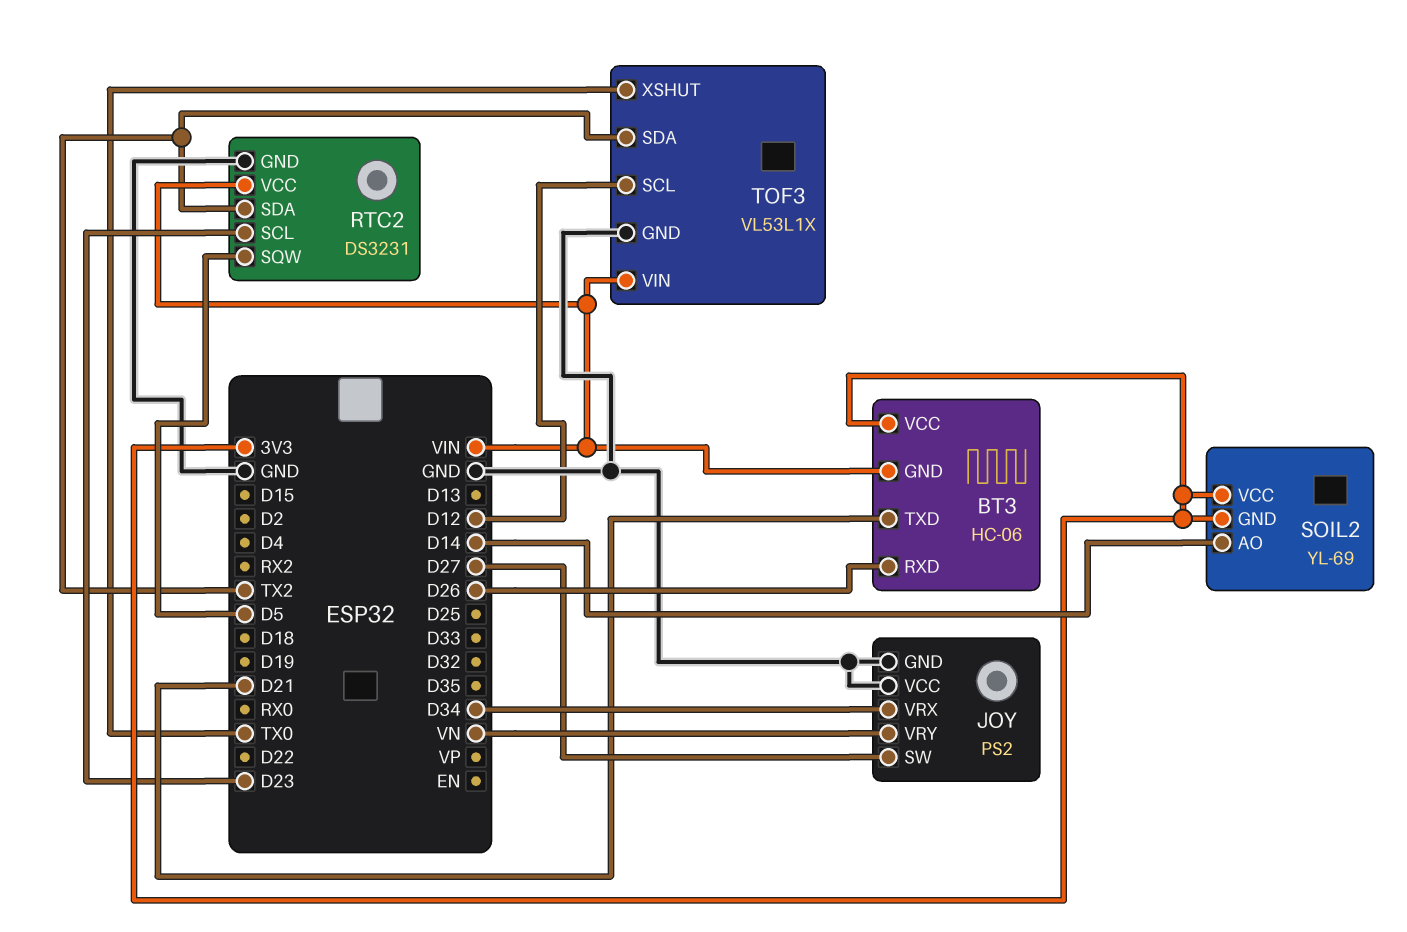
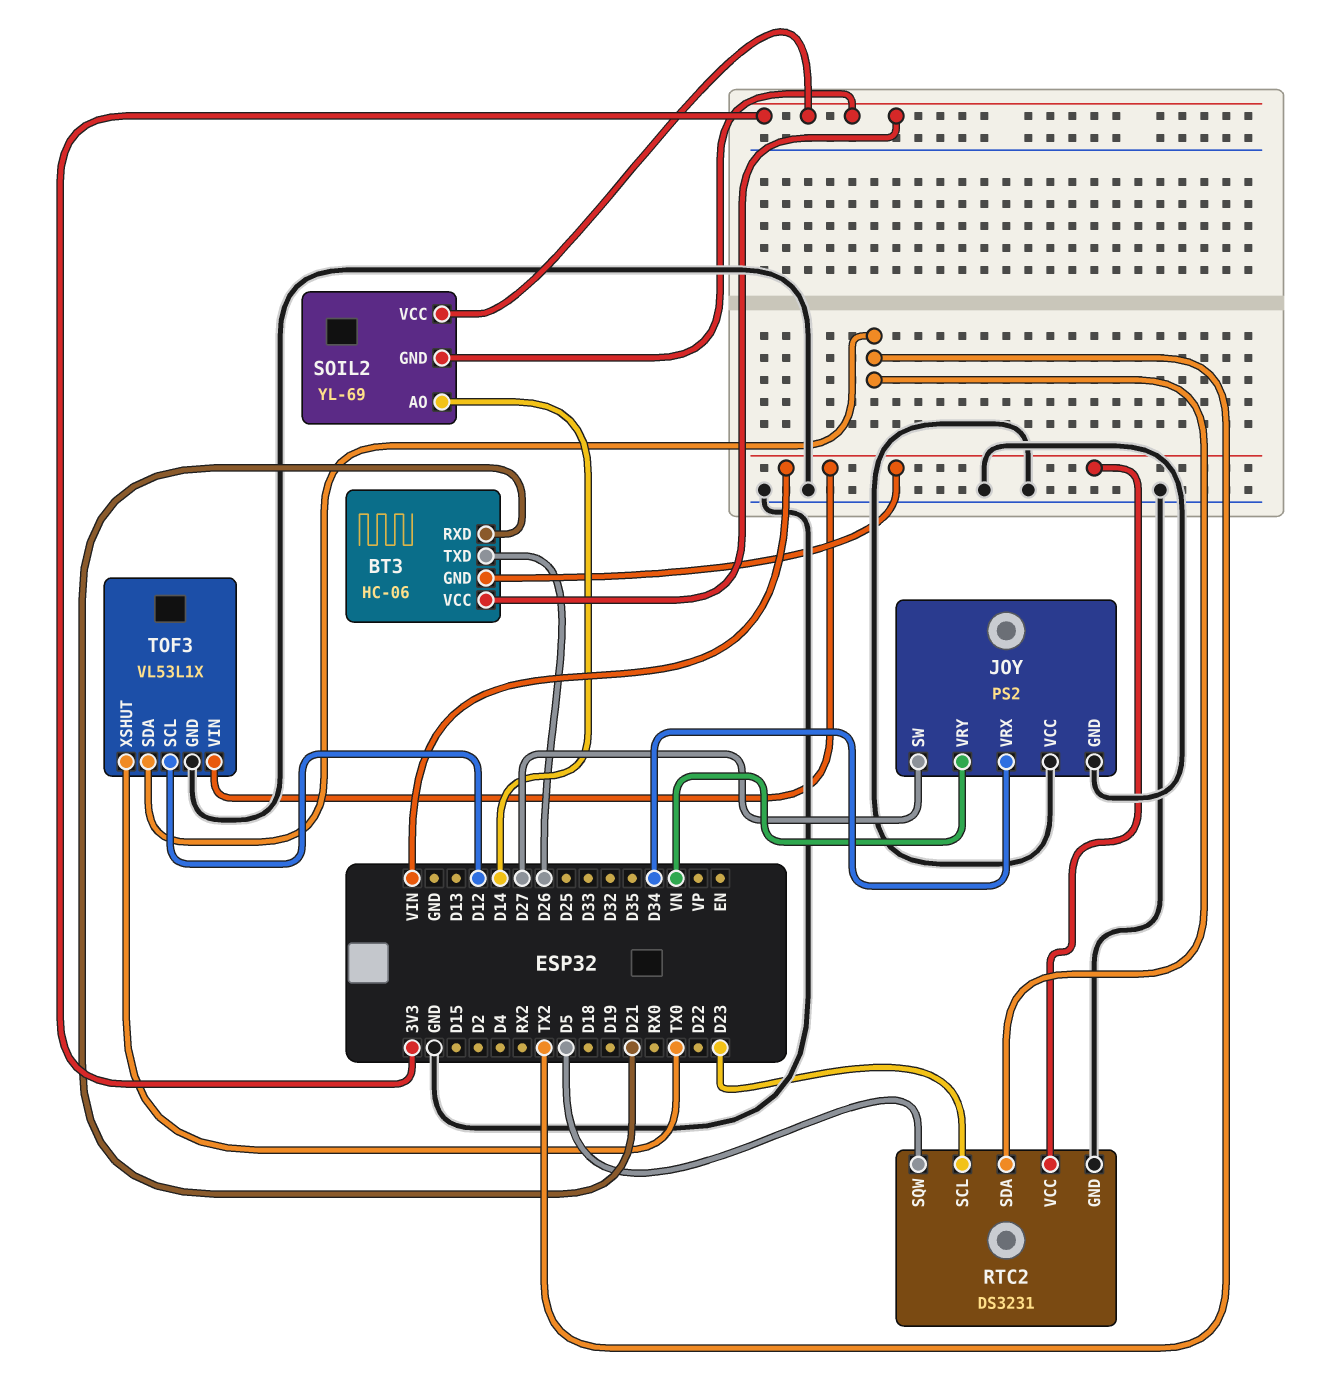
BT3 pin RXD: D26 -> D21
BT3 pin TXD: D21 -> D26

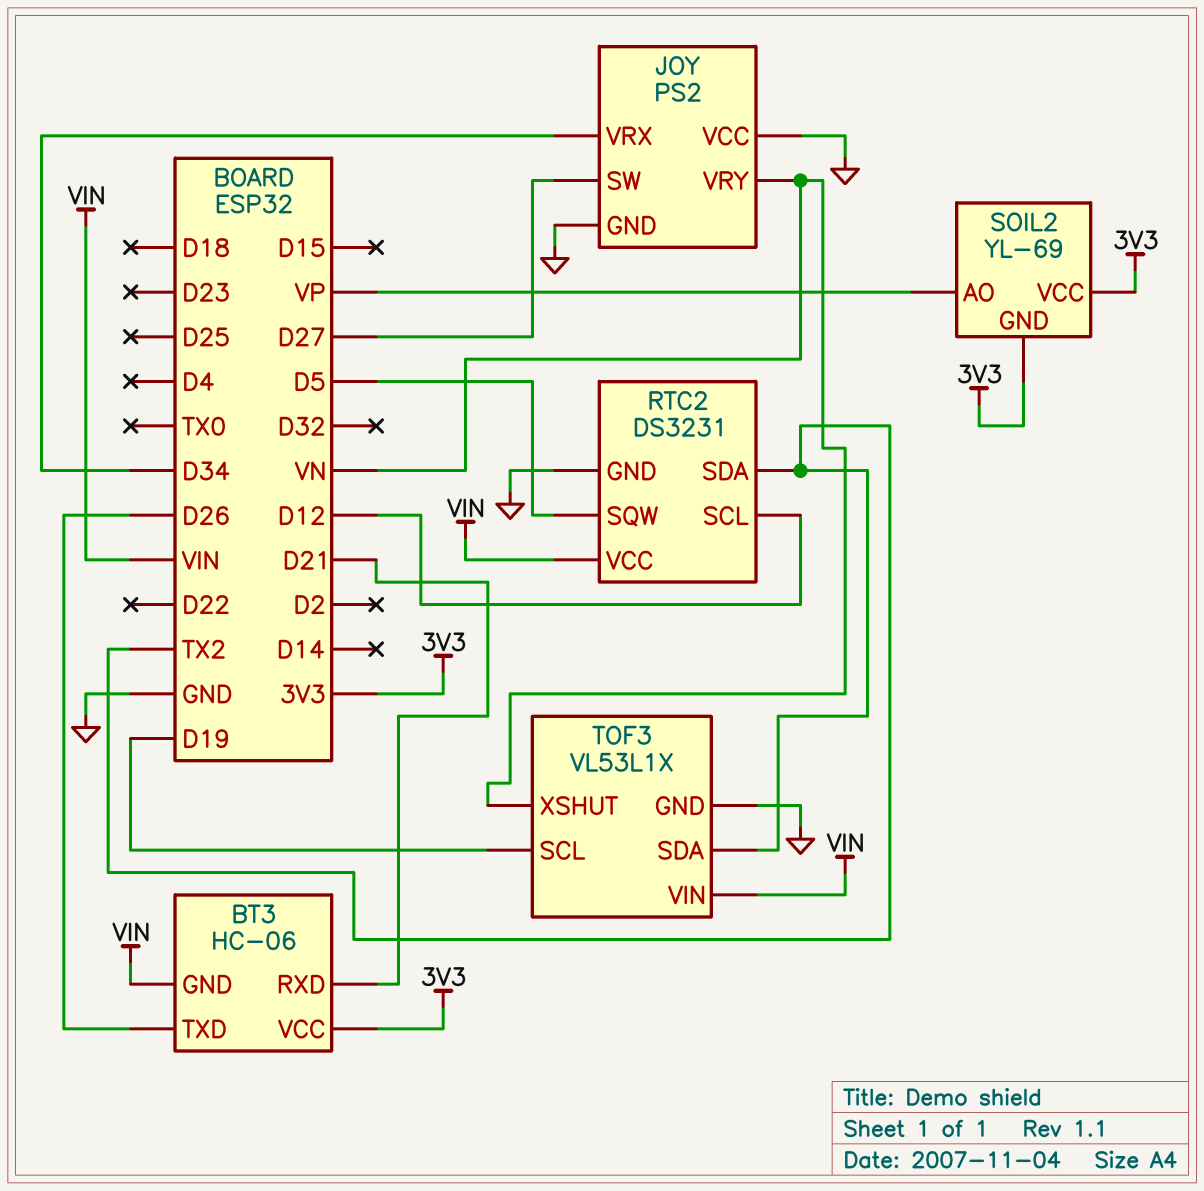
RTC2 pin SCL: D23 -> D12
SOIL2 pin AO: D14 -> VP
TOF3 pin SCL: D12 -> D19
TOF3 pin XSHUT: TX0 -> VN

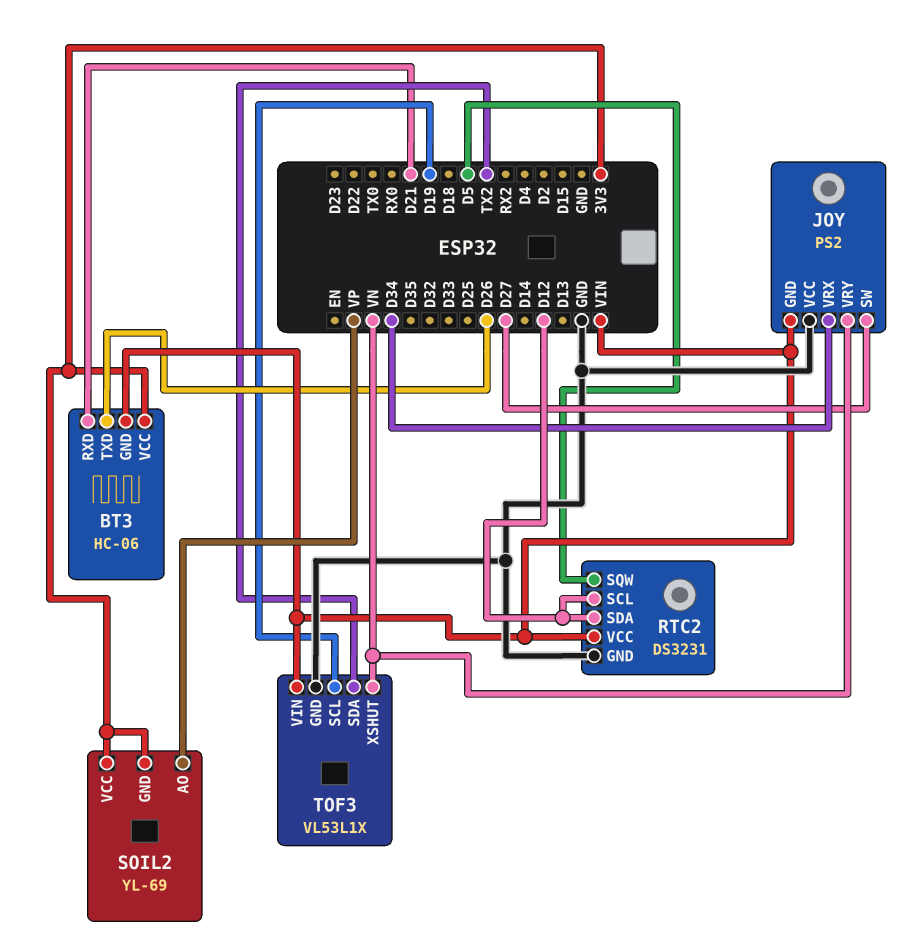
JOY pin GND: GND -> VIN
RTC2 pin SDA: TX2 -> D12

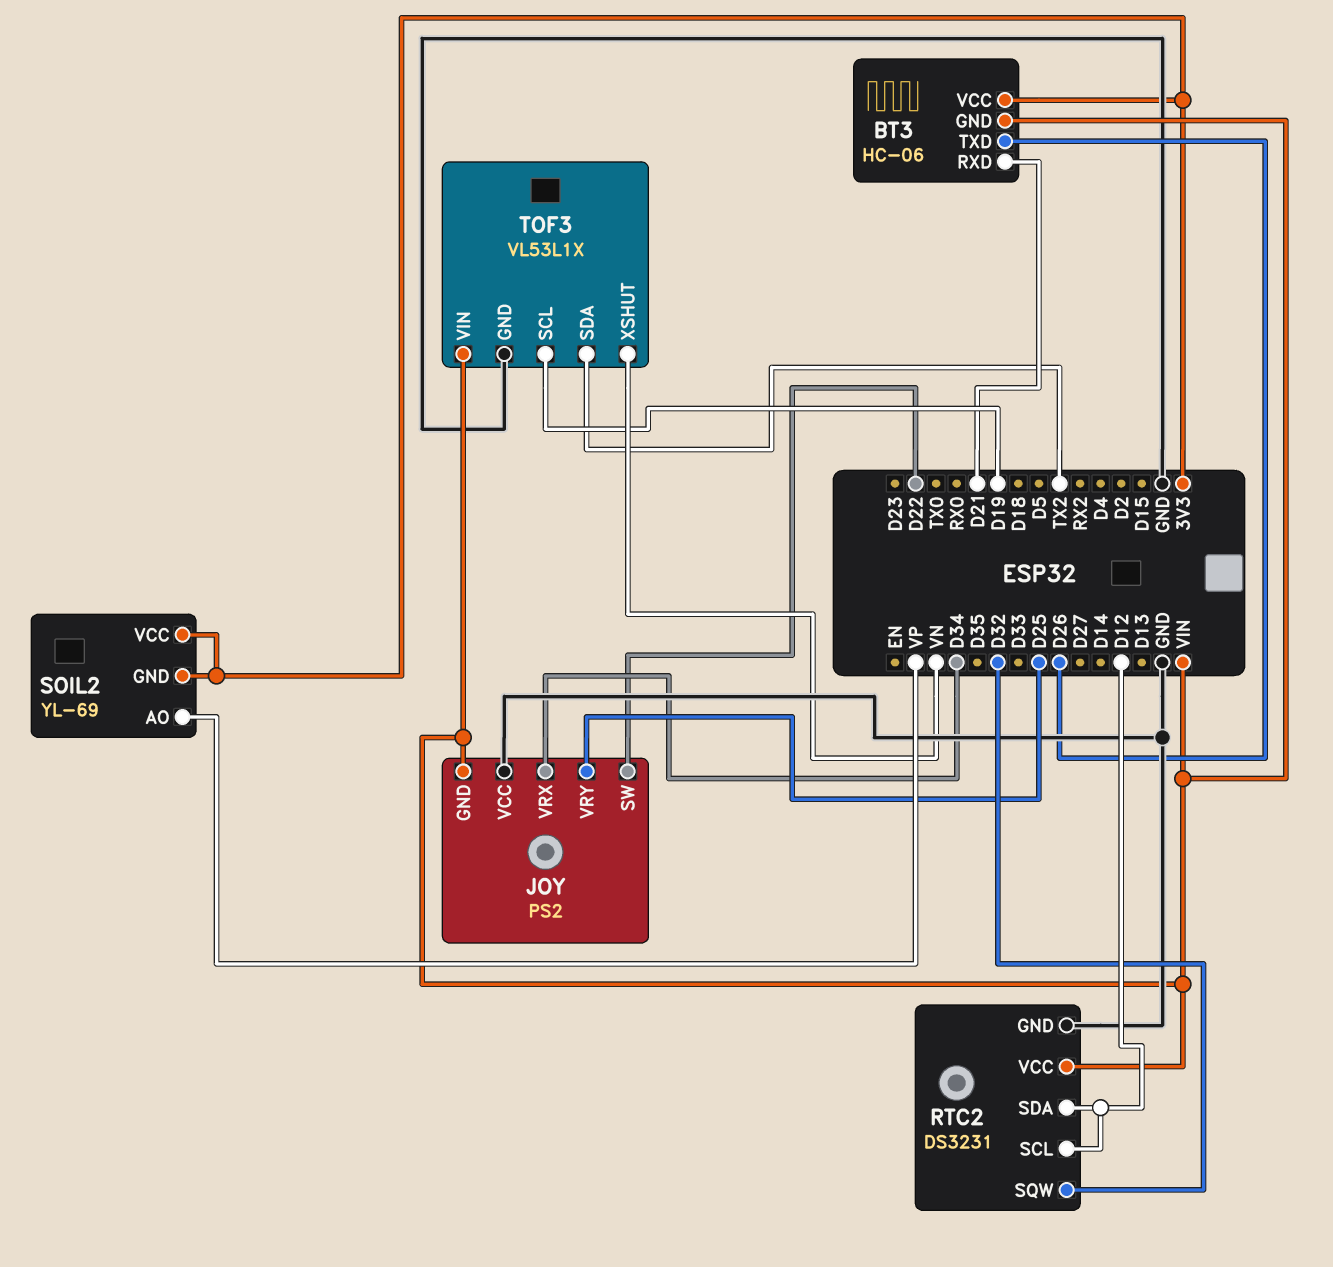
JOY pin SW: D27 -> D22
JOY pin VRY: VN -> D25
RTC2 pin SQW: D5 -> D32

